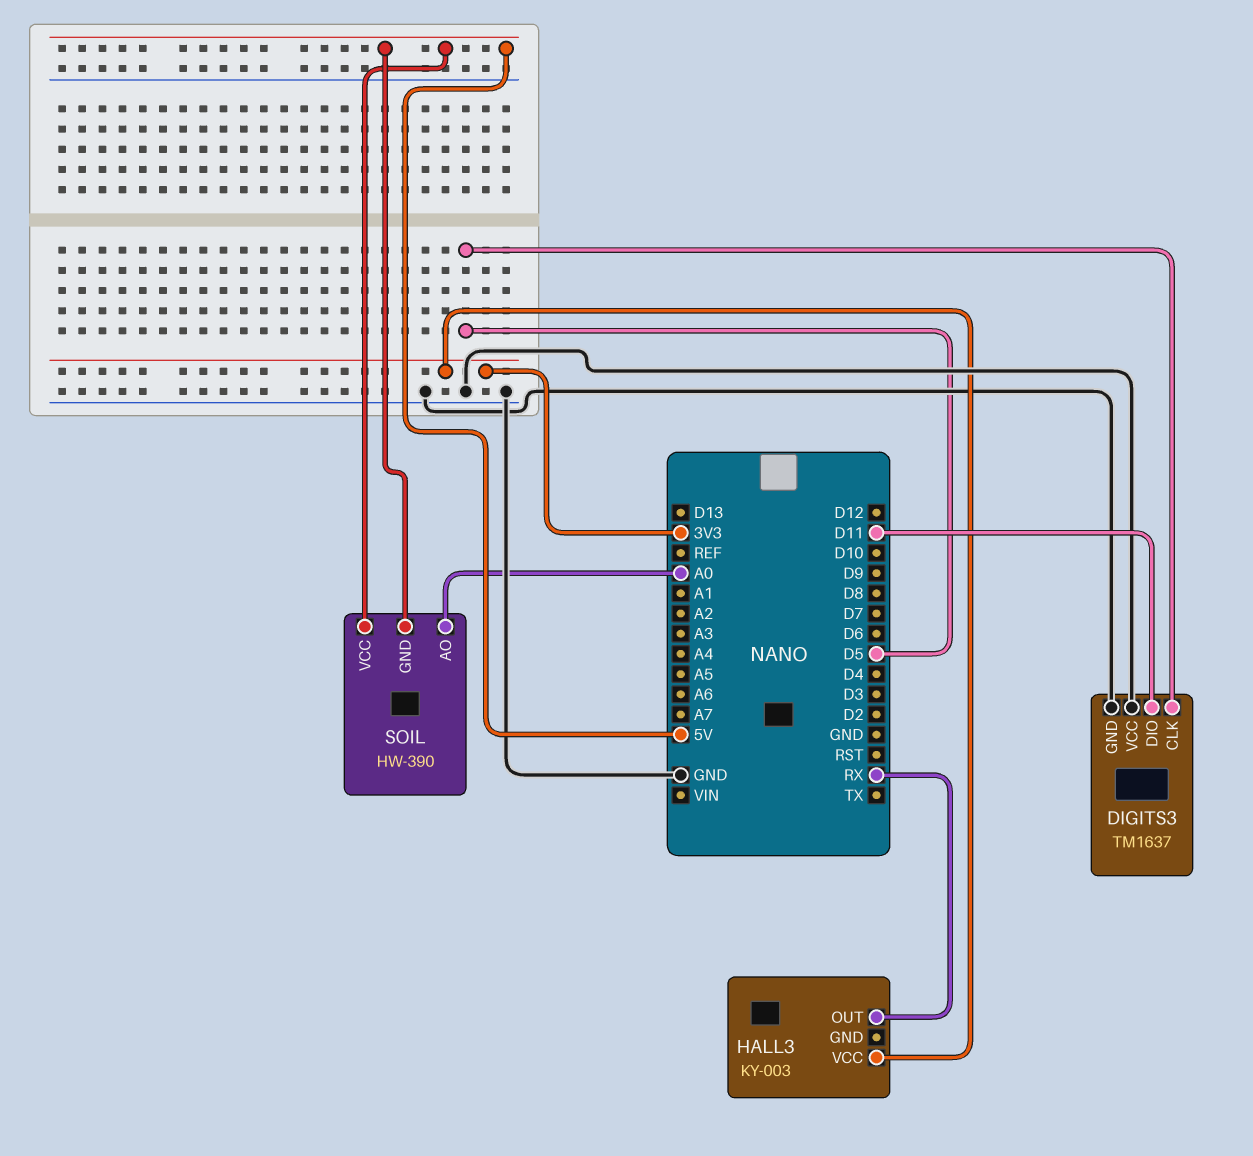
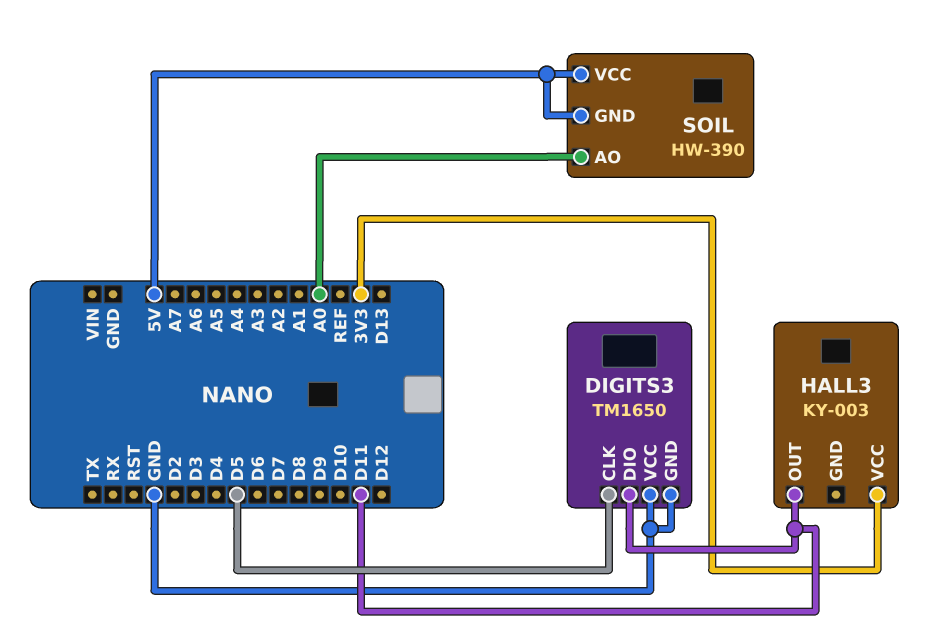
DIGITS3: TM1637 -> TM1650
HALL3 pin OUT: RX -> D11

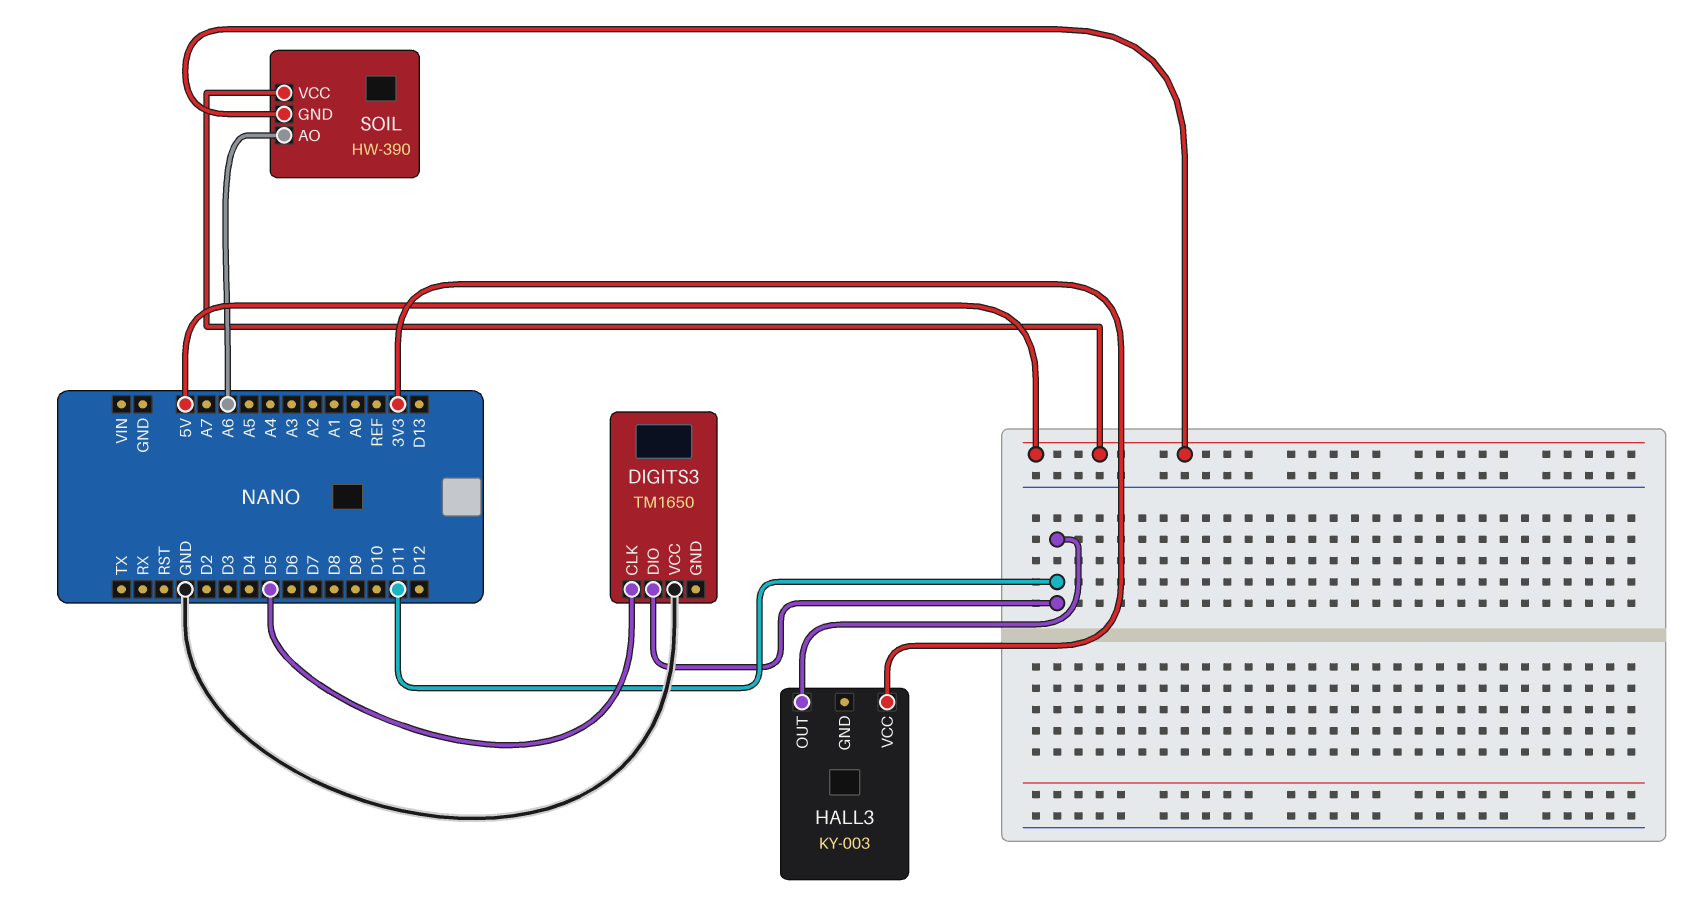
DIGITS3 pin GND: GND -> none
SOIL pin AO: A0 -> A6

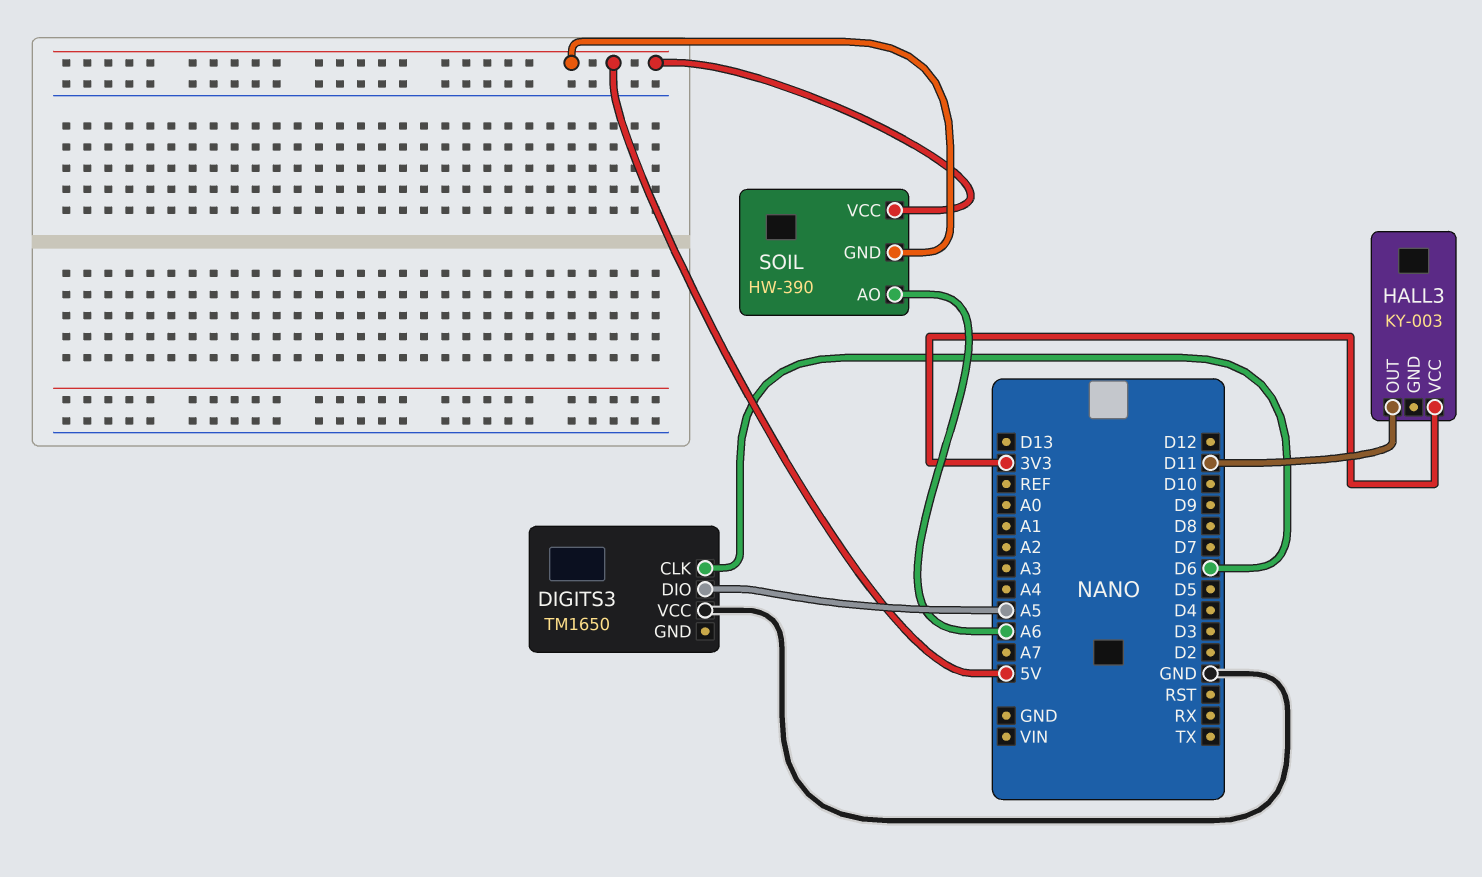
DIGITS3 pin CLK: D5 -> D6
DIGITS3 pin DIO: D11 -> A5

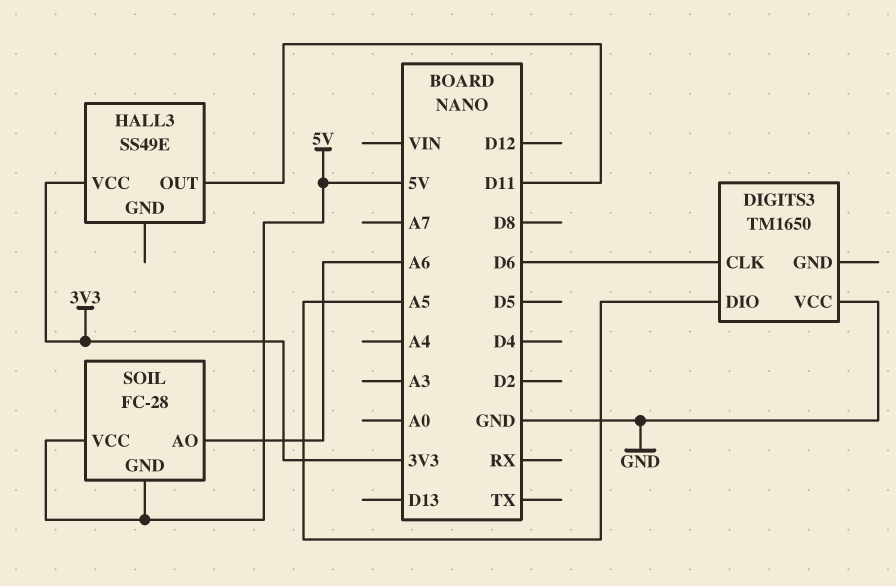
HALL3: KY-003 -> SS49E
SOIL: HW-390 -> FC-28

